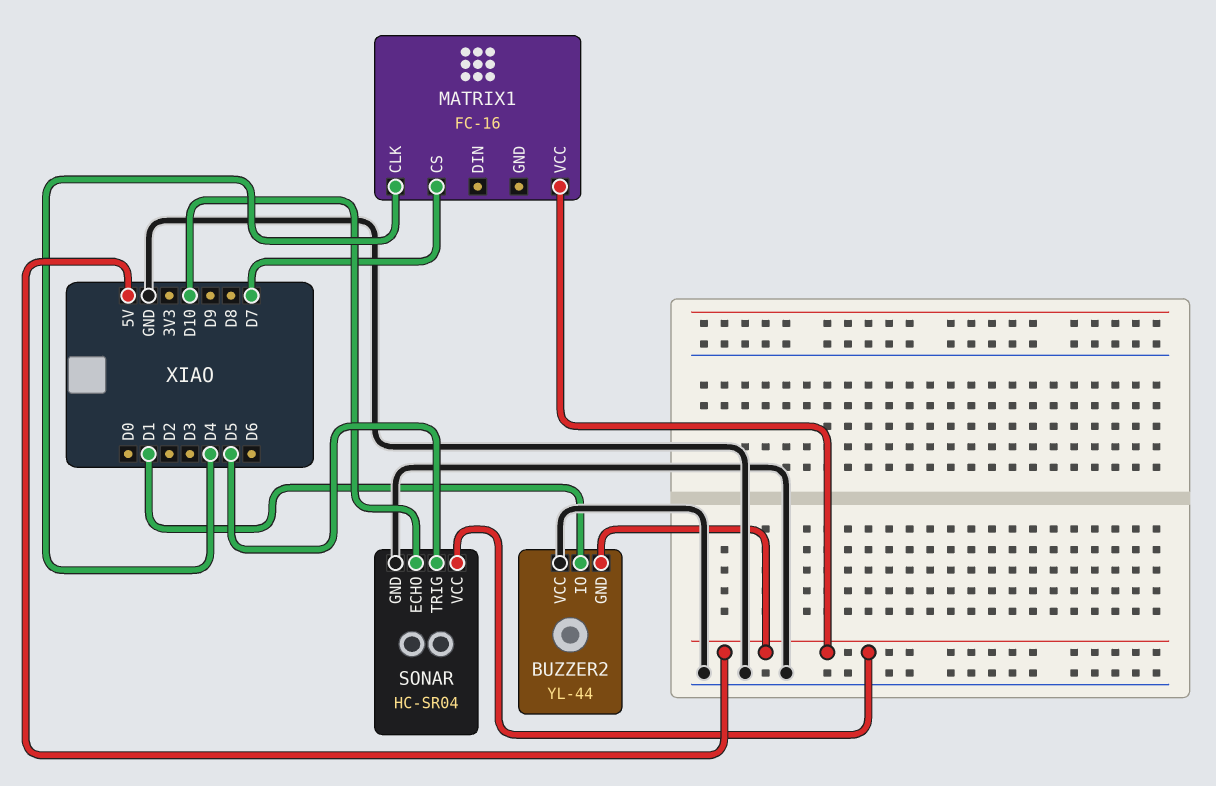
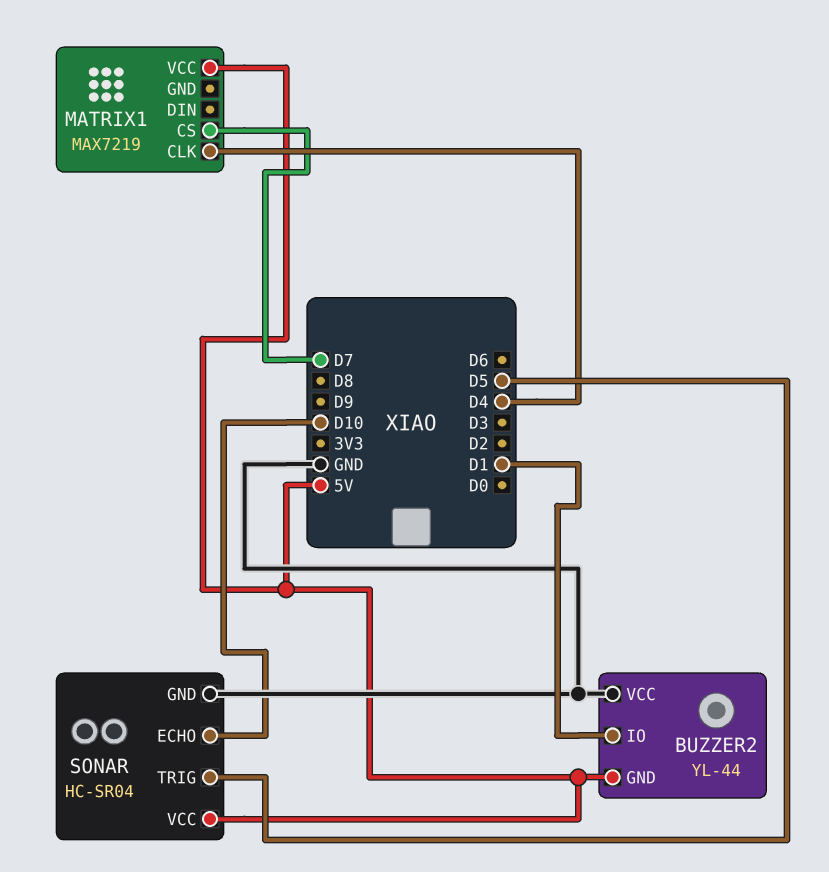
MATRIX1: FC-16 -> MAX7219

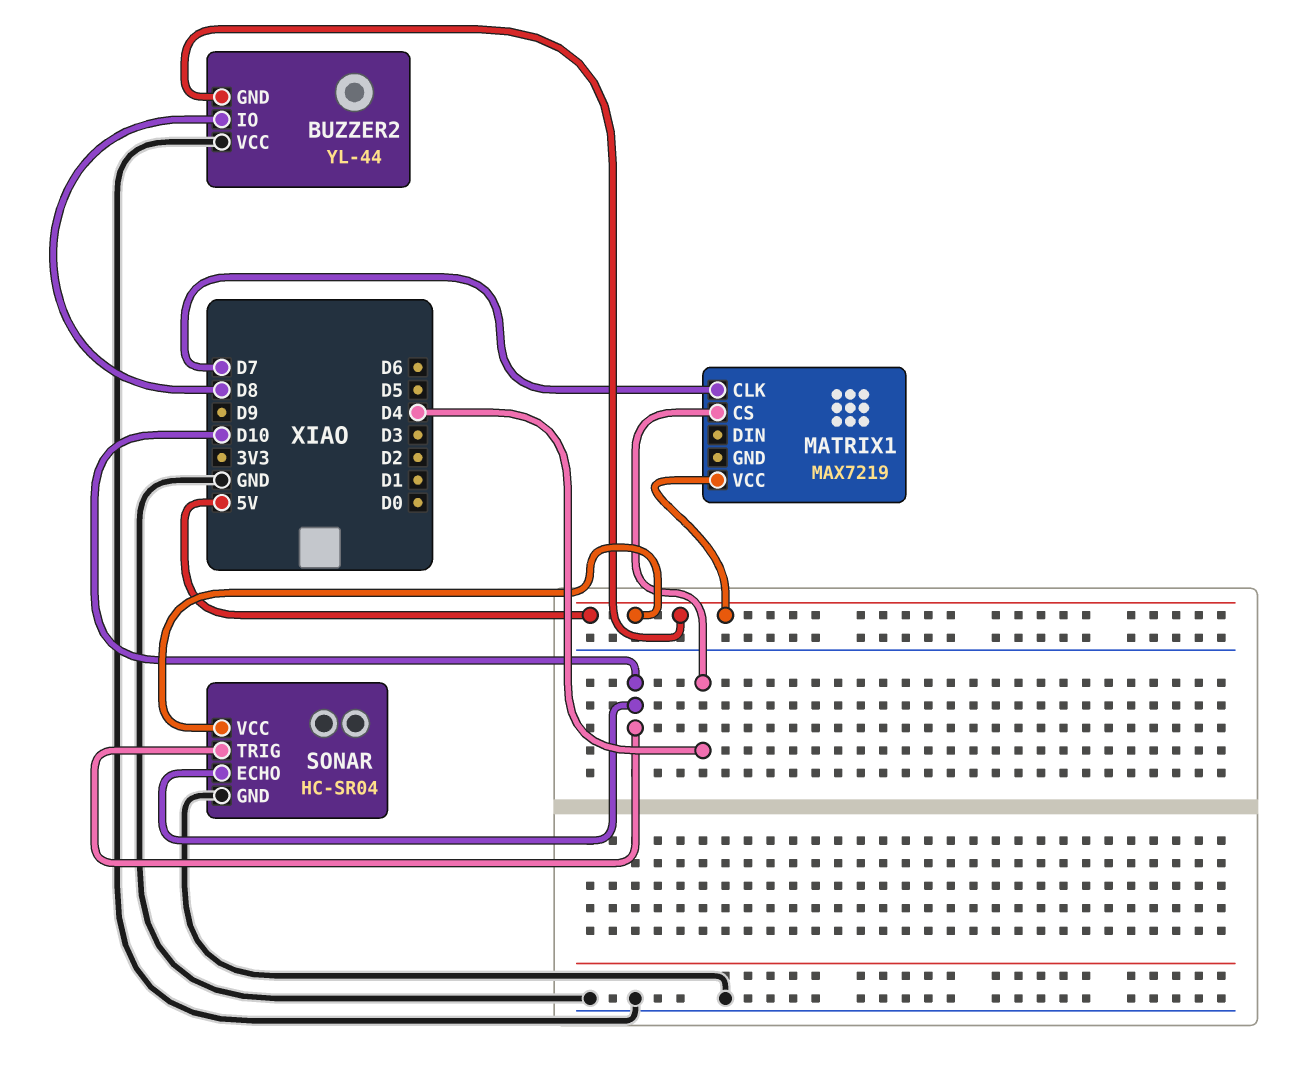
BUZZER2 pin IO: D1 -> D8
MATRIX1 pin CLK: D4 -> D7
MATRIX1 pin CS: D7 -> D4
SONAR pin TRIG: D5 -> D10

